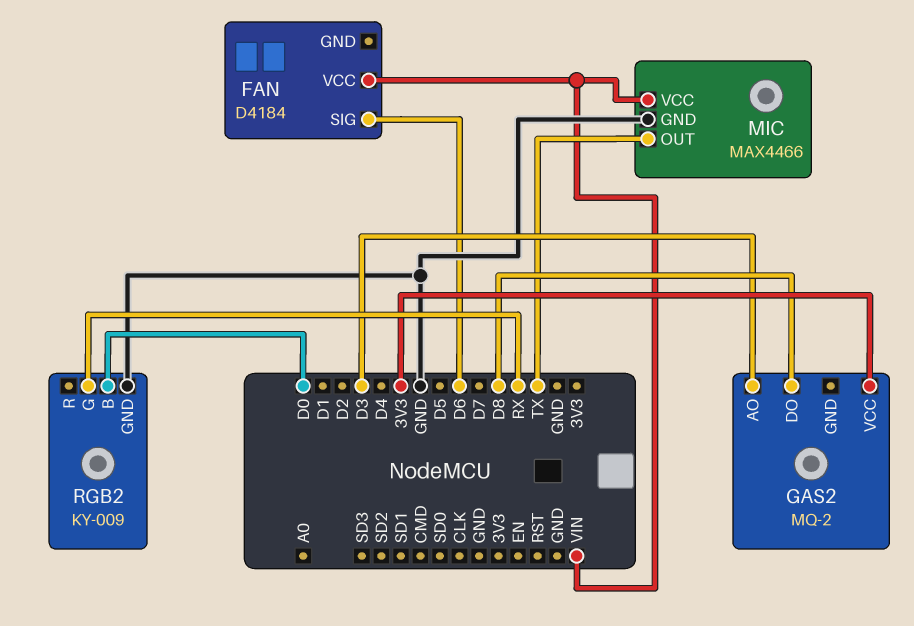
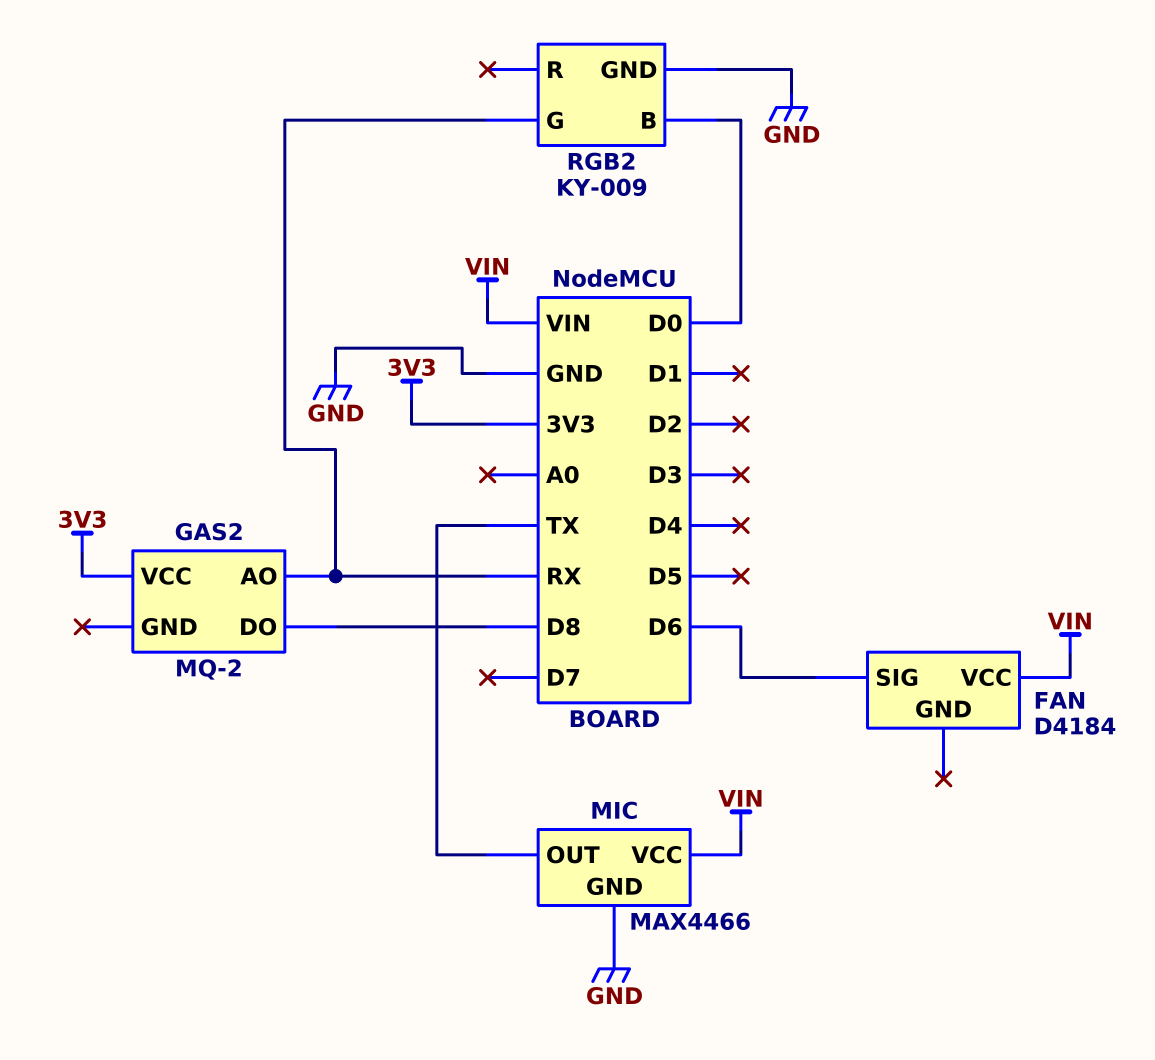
GAS2 pin AO: D3 -> RX

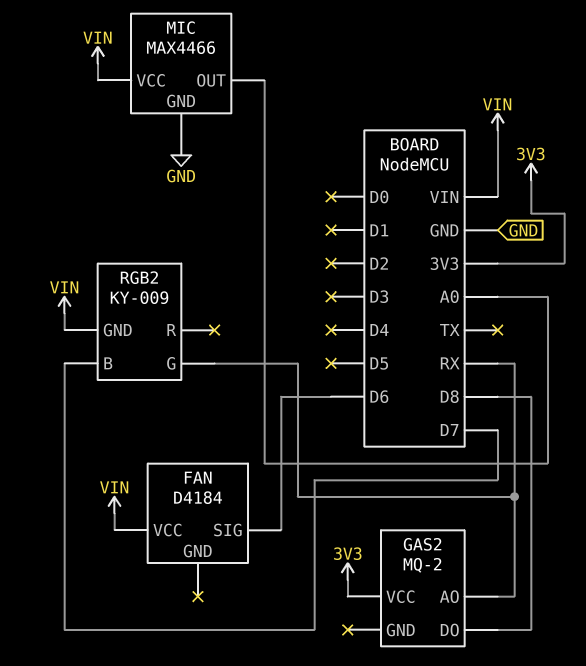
MIC pin OUT: TX -> A0
RGB2 pin B: D0 -> D7
RGB2 pin GND: GND -> VIN

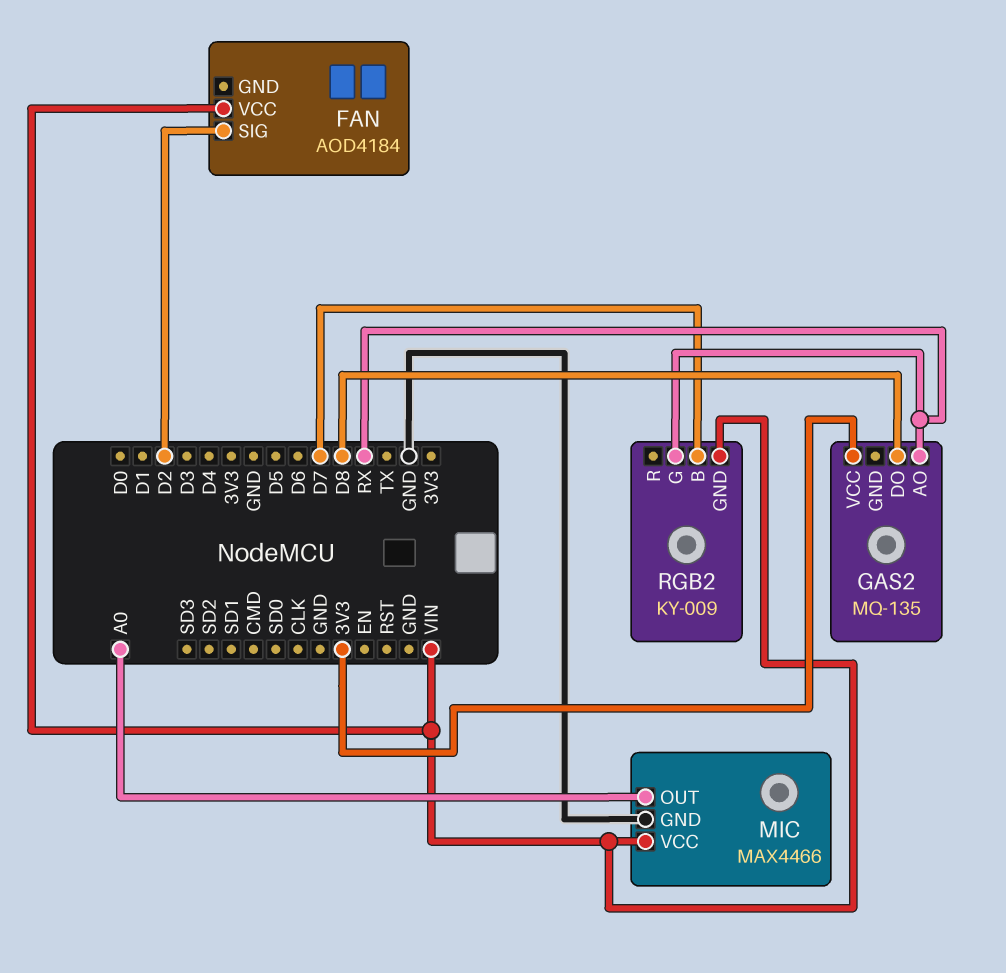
FAN: D4184 -> AOD4184
FAN pin SIG: D6 -> D2
GAS2: MQ-2 -> MQ-135

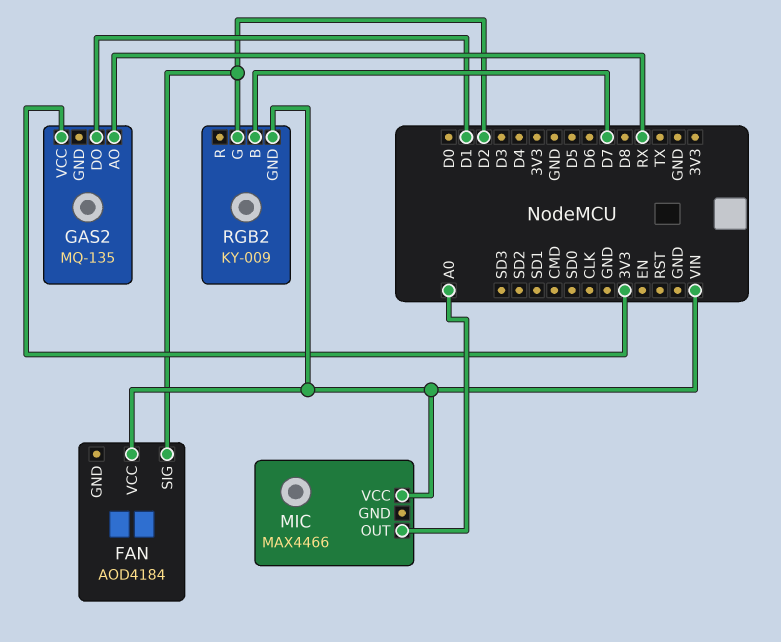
GAS2 pin DO: D8 -> D1
MIC pin GND: GND -> none
RGB2 pin G: RX -> D2

